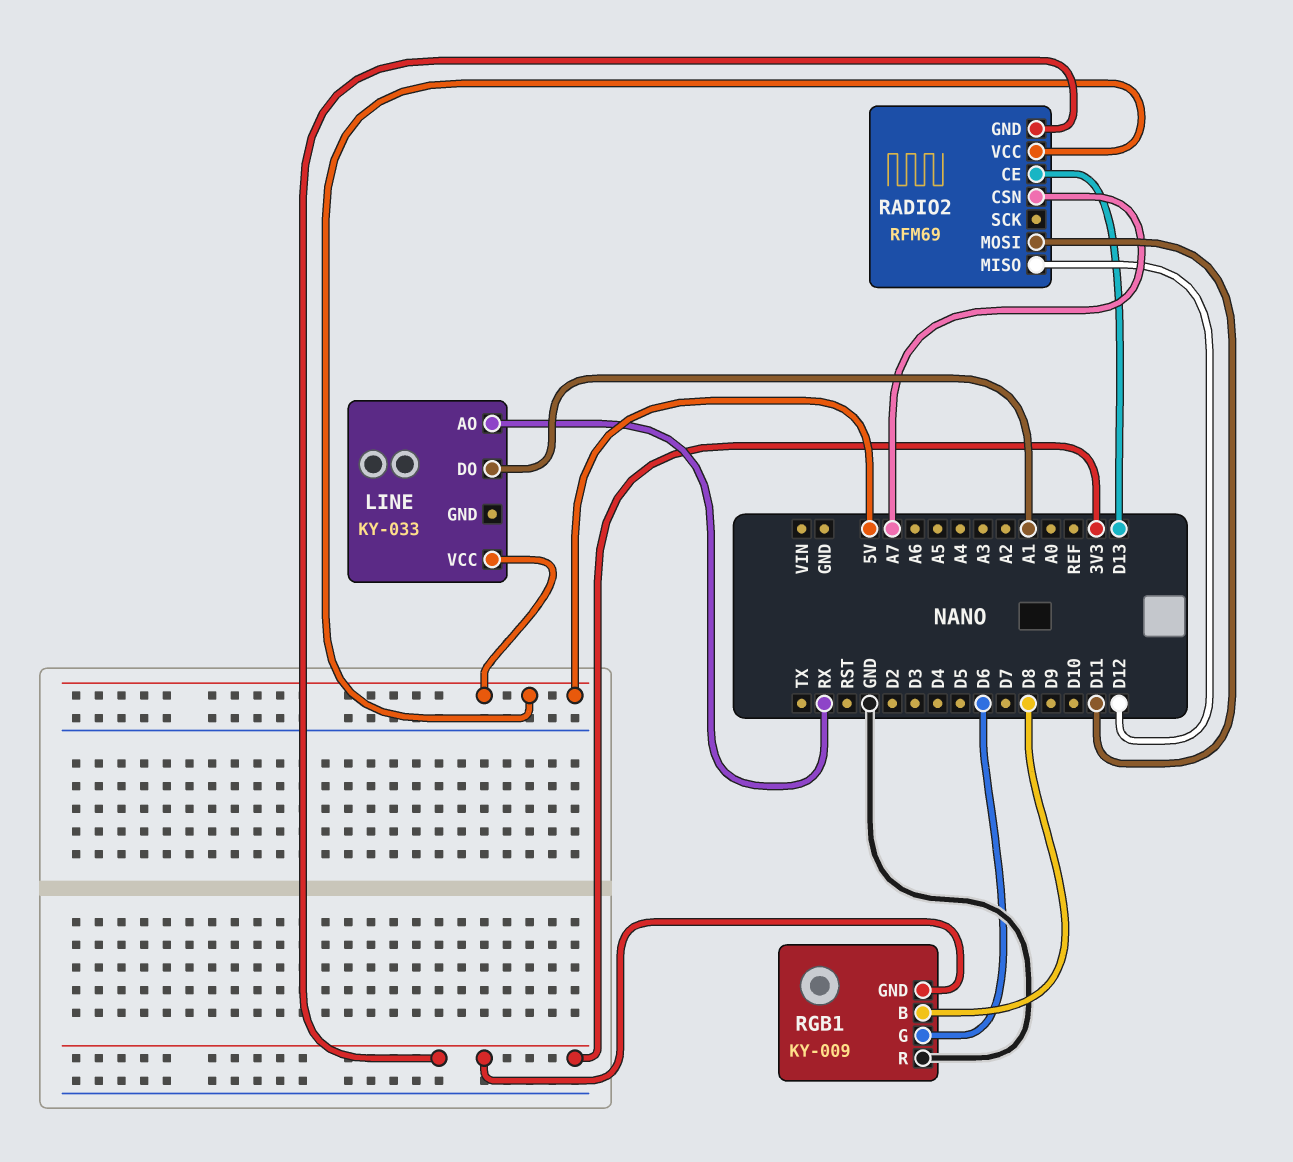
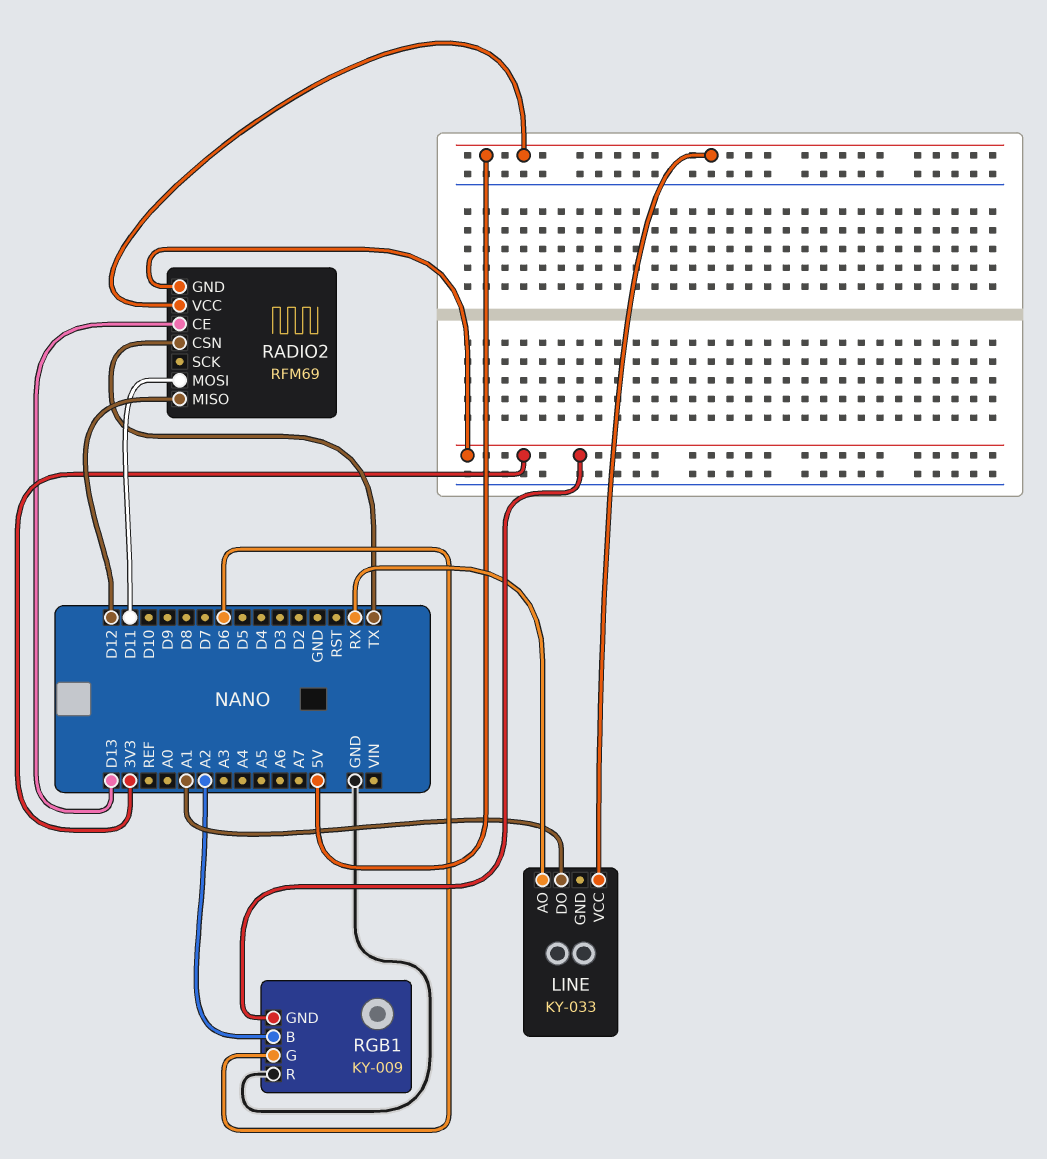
RADIO2 pin CSN: A7 -> TX
RGB1 pin B: D8 -> A2

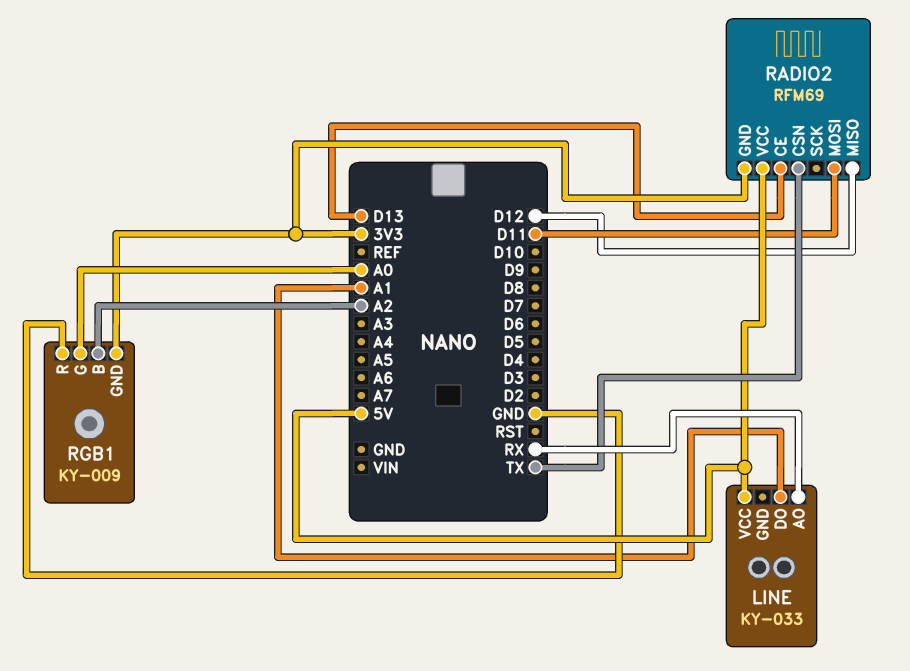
RGB1 pin G: D6 -> A0

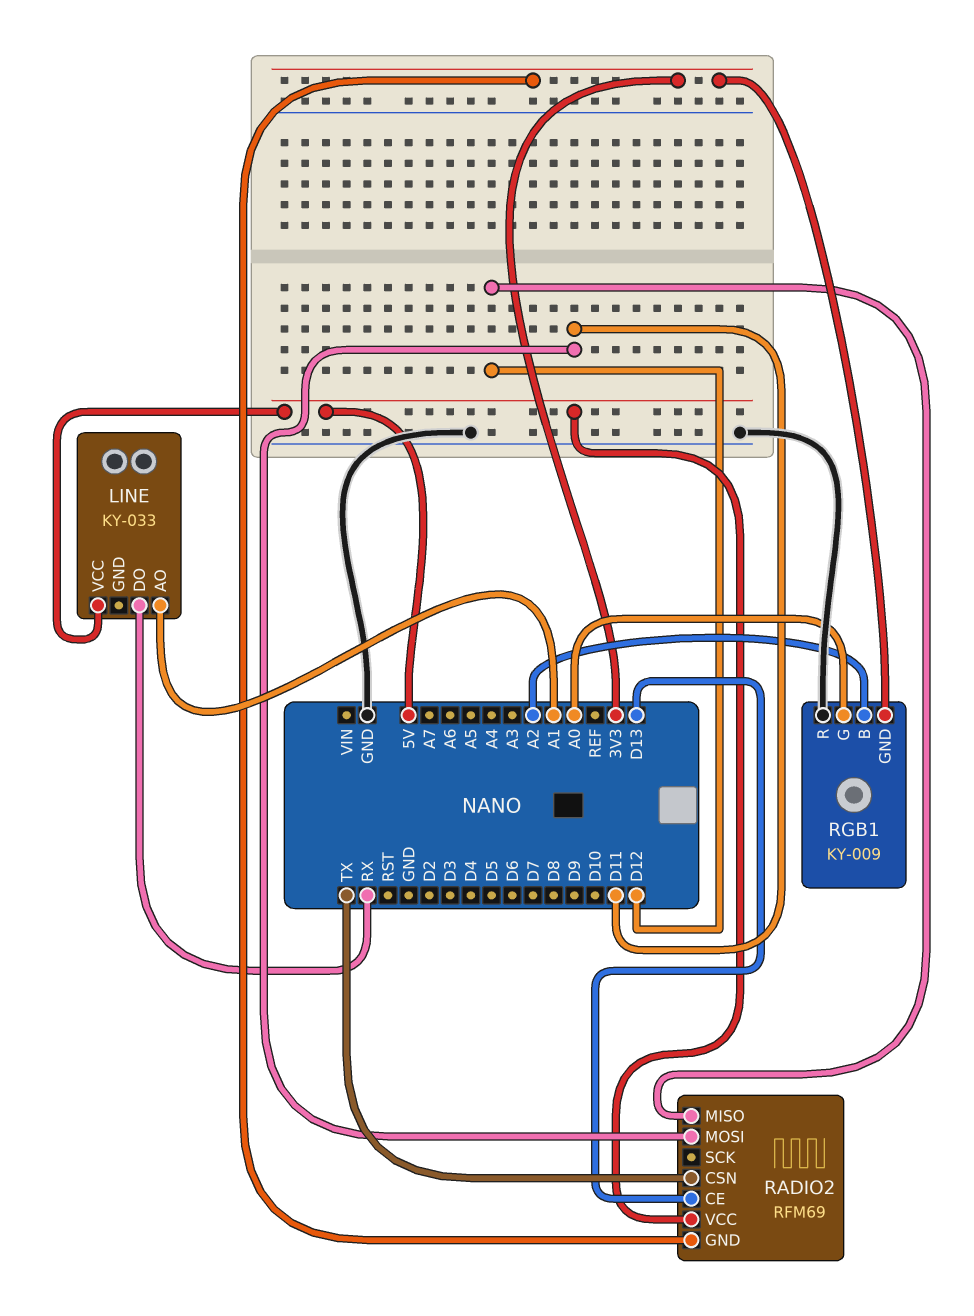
LINE pin AO: RX -> A1
LINE pin DO: A1 -> RX

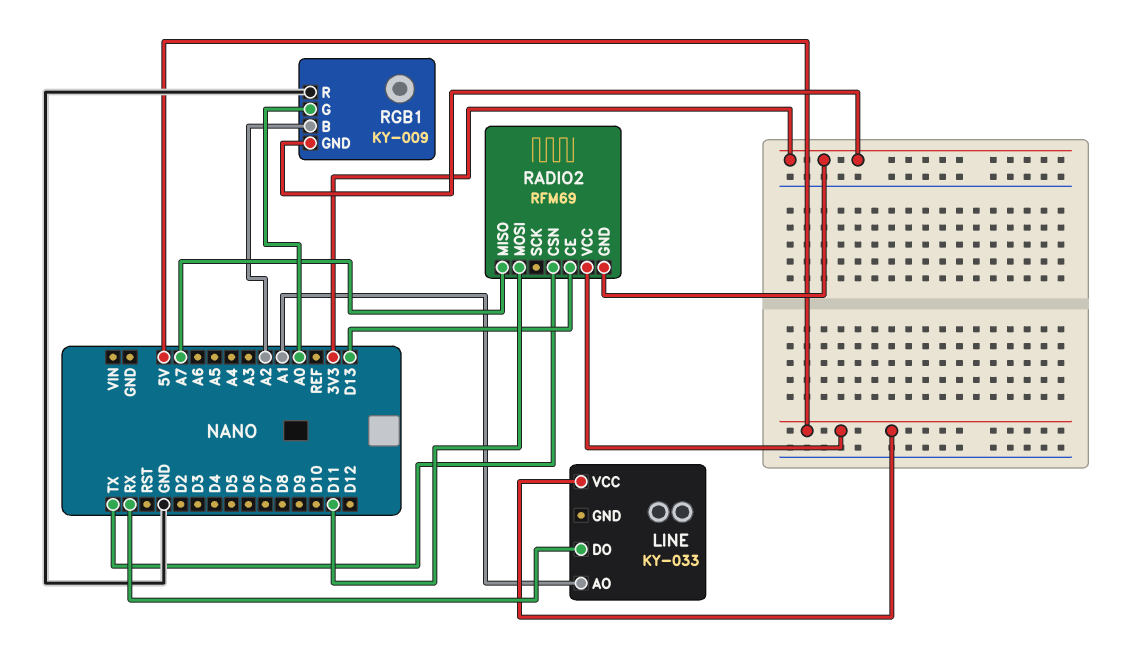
RADIO2 pin MISO: D12 -> A7

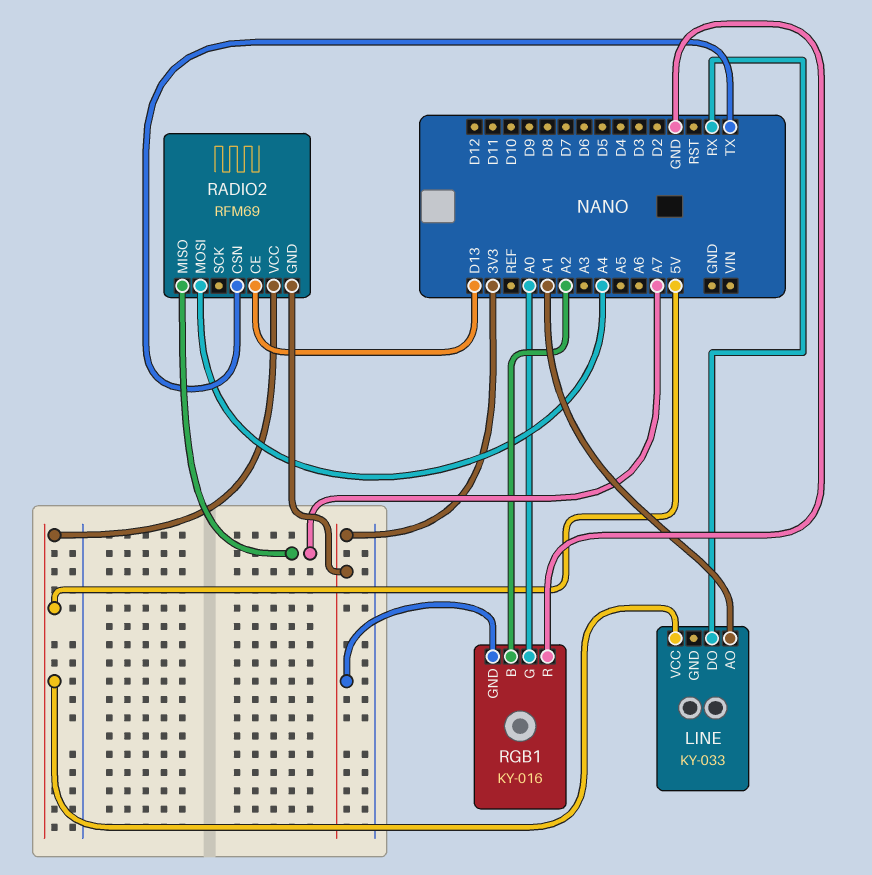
RADIO2 pin MOSI: D11 -> A4
RGB1: KY-009 -> KY-016

